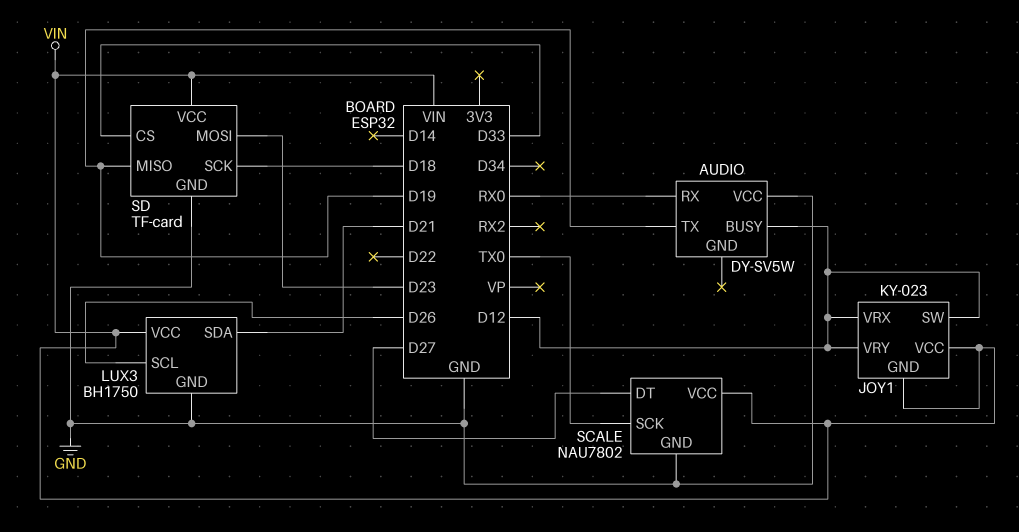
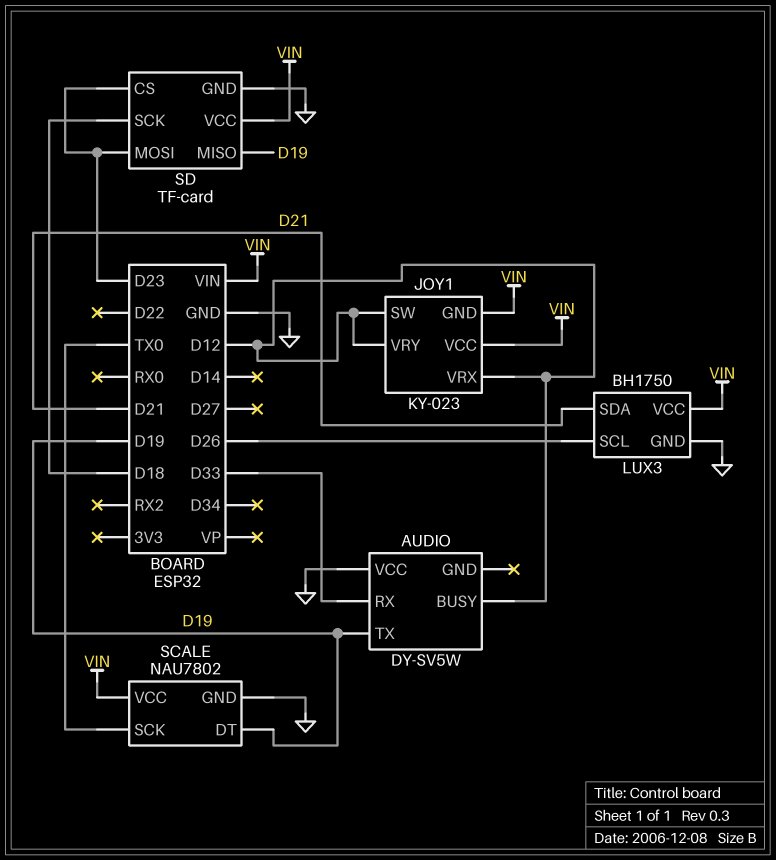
AUDIO pin RX: RX0 -> D33
SCALE pin DT: D27 -> D19
SD pin CS: D33 -> D23

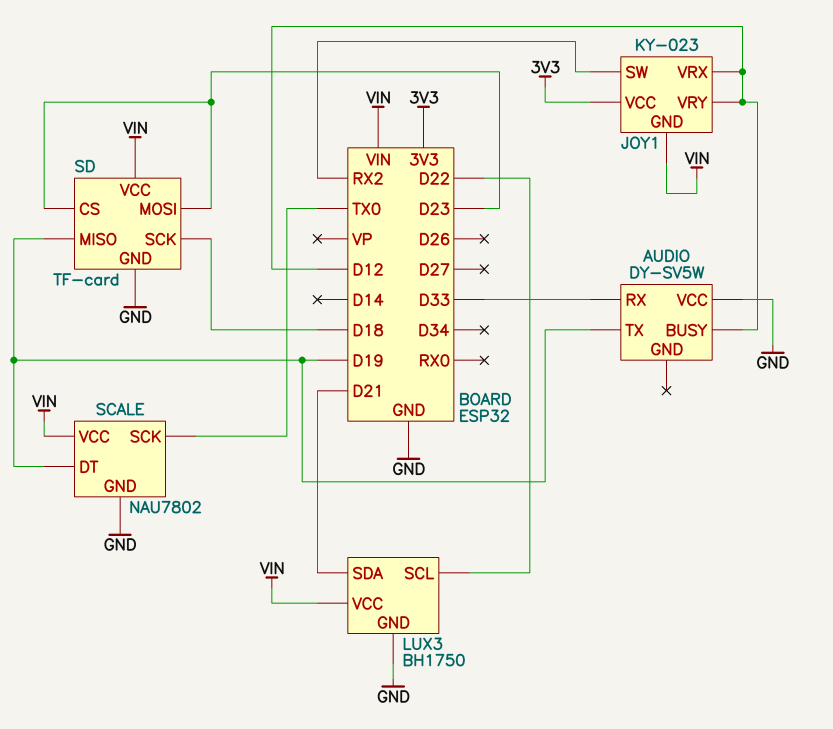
JOY1 pin SW: D12 -> RX2
JOY1 pin VCC: VIN -> 3V3
LUX3 pin SCL: D26 -> D22

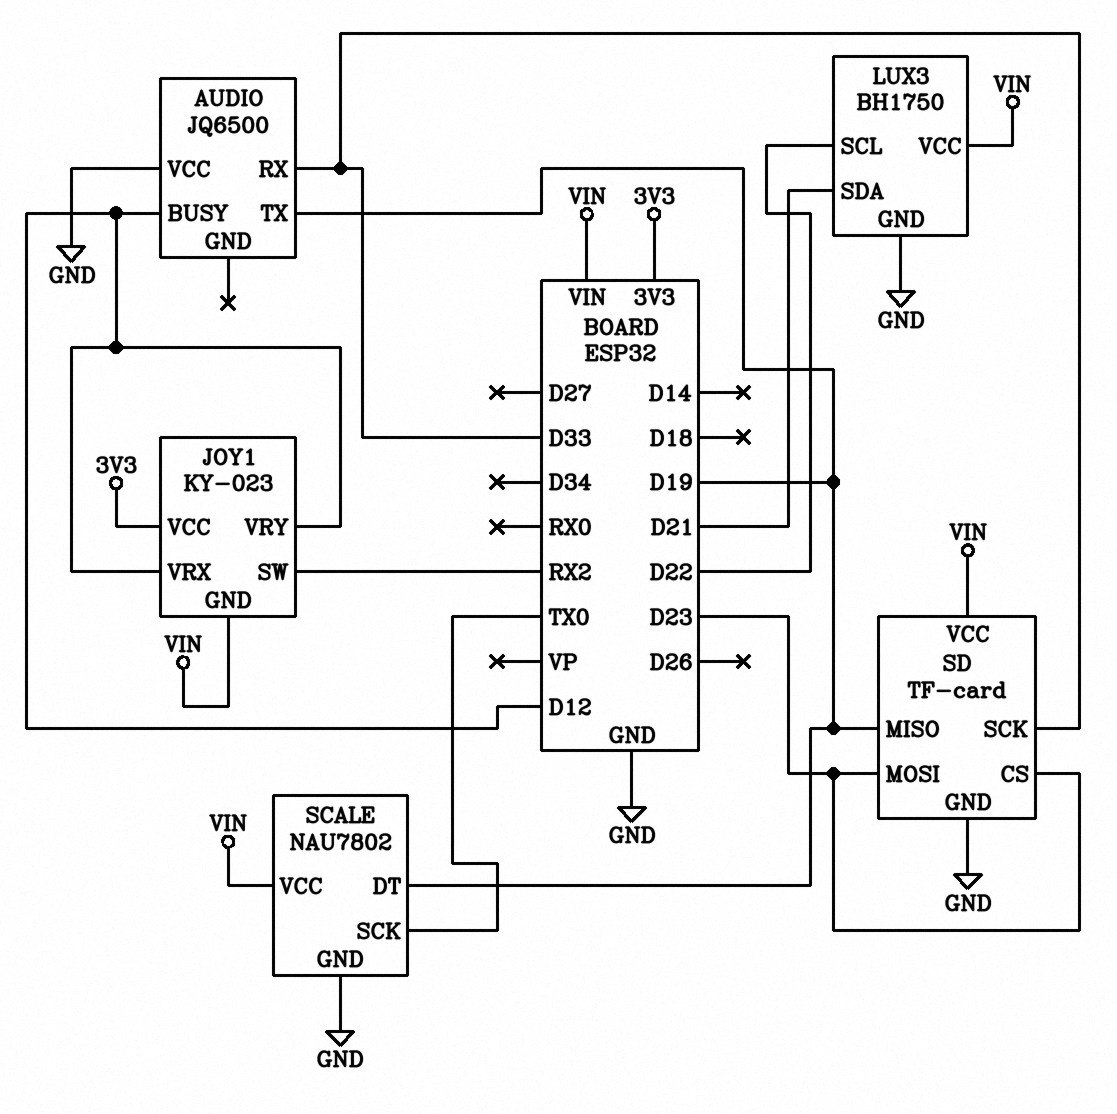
AUDIO: DY-SV5W -> JQ6500
SD pin SCK: D18 -> D33

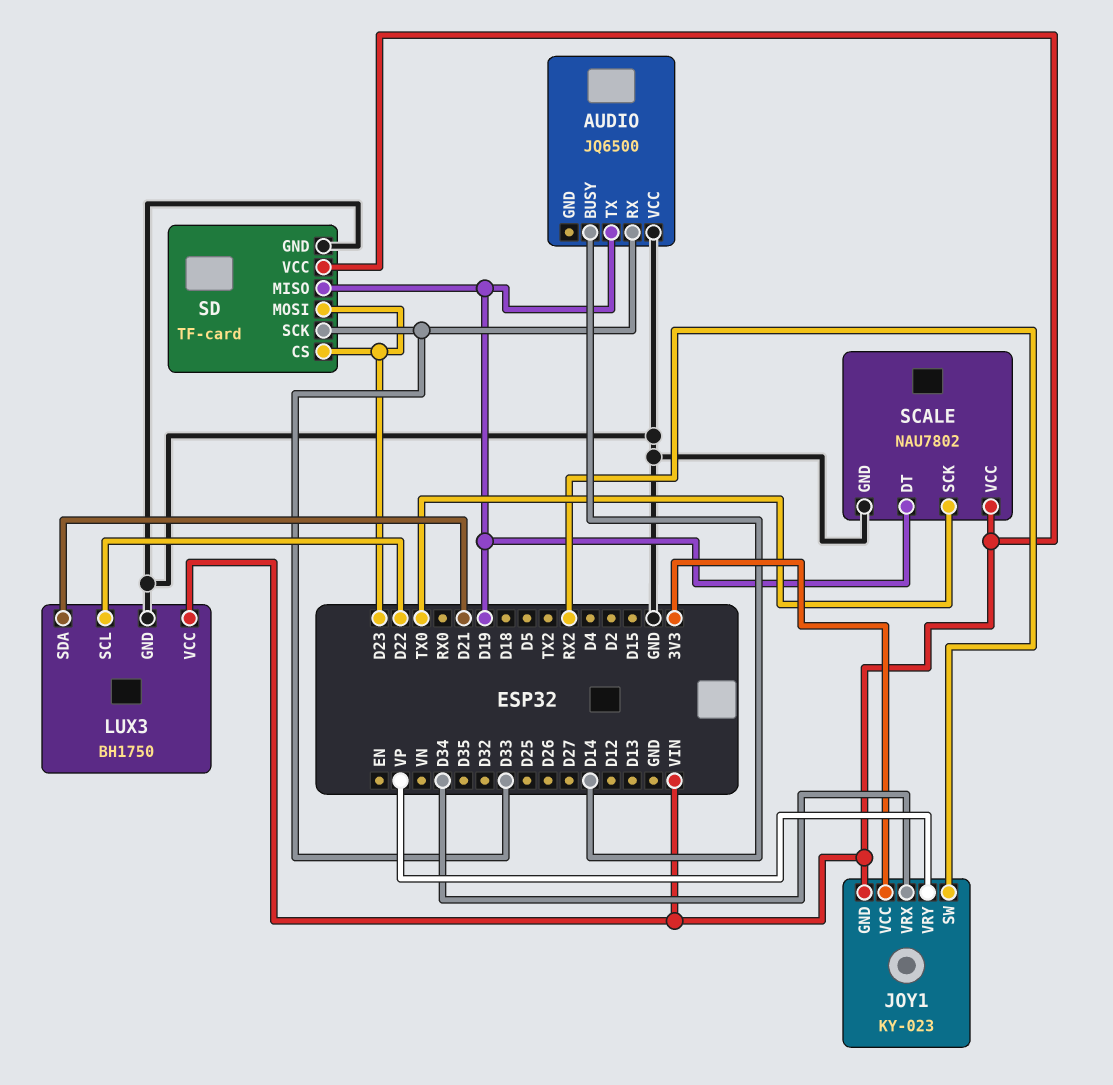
AUDIO pin BUSY: D12 -> D14
JOY1 pin VRX: D12 -> D34
JOY1 pin VRY: D12 -> VP

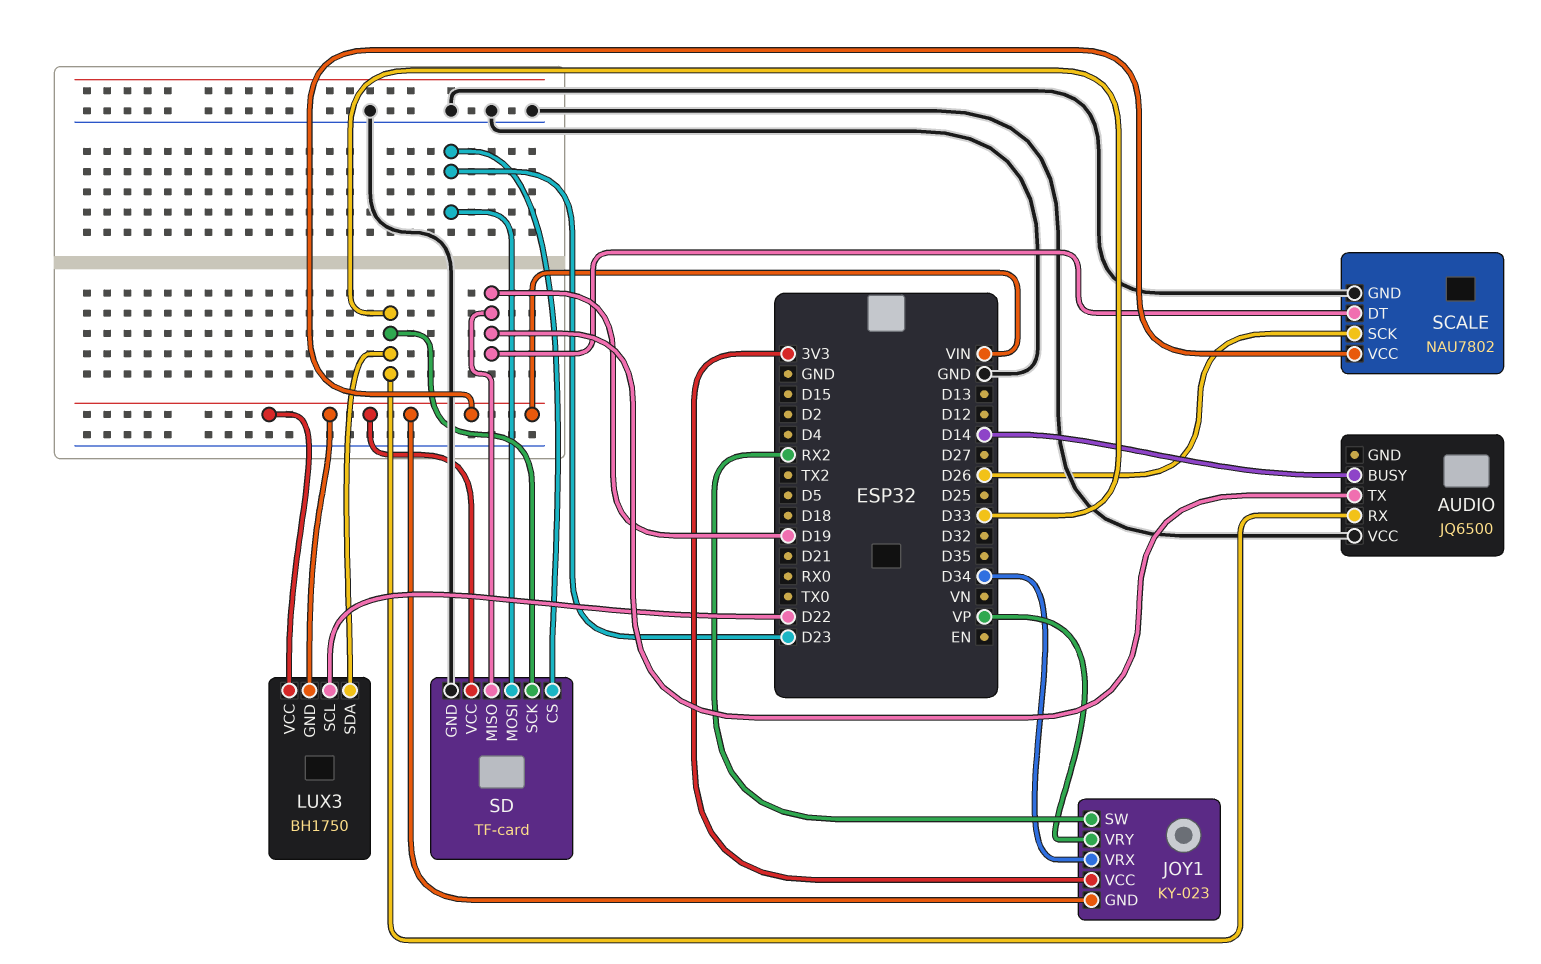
LUX3 pin GND: GND -> VIN
LUX3 pin SDA: D21 -> D33
SCALE pin SCK: TX0 -> D26

